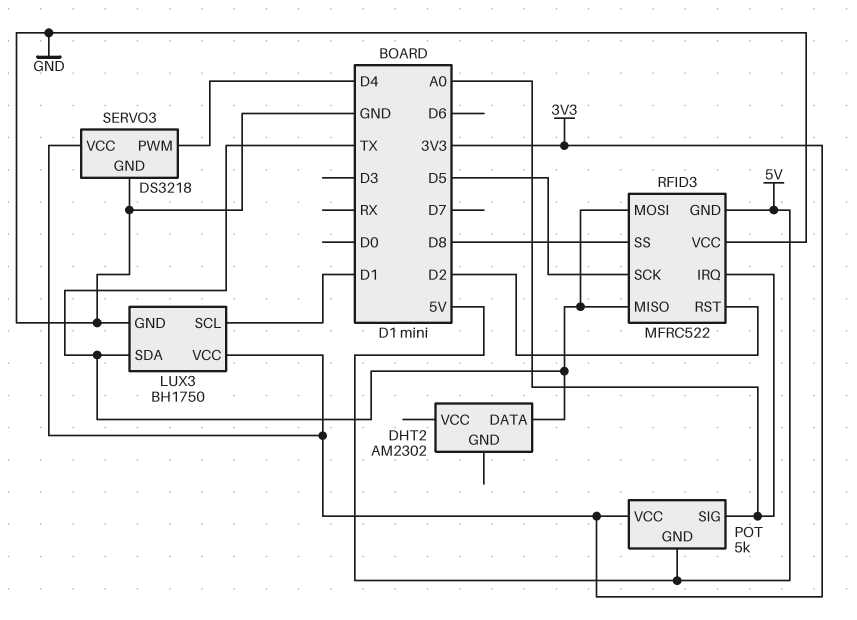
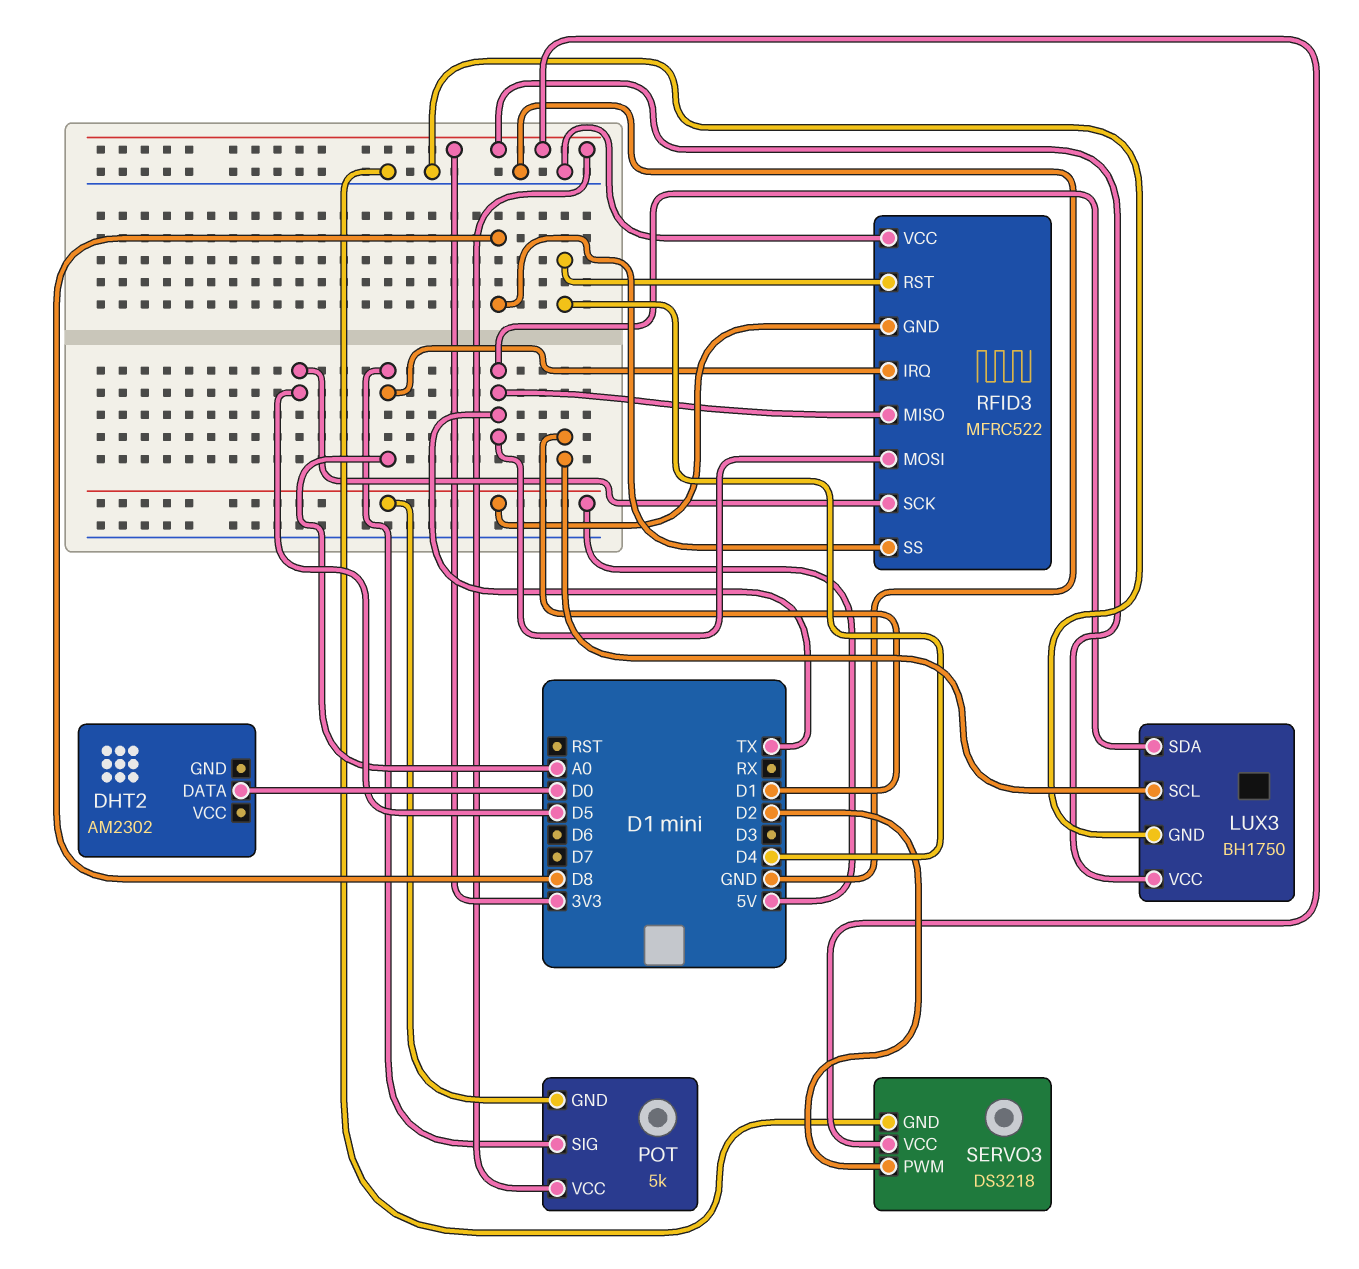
DHT2 pin DATA: TX -> D0
RFID3 pin RST: D2 -> D4
SERVO3 pin PWM: D4 -> D2

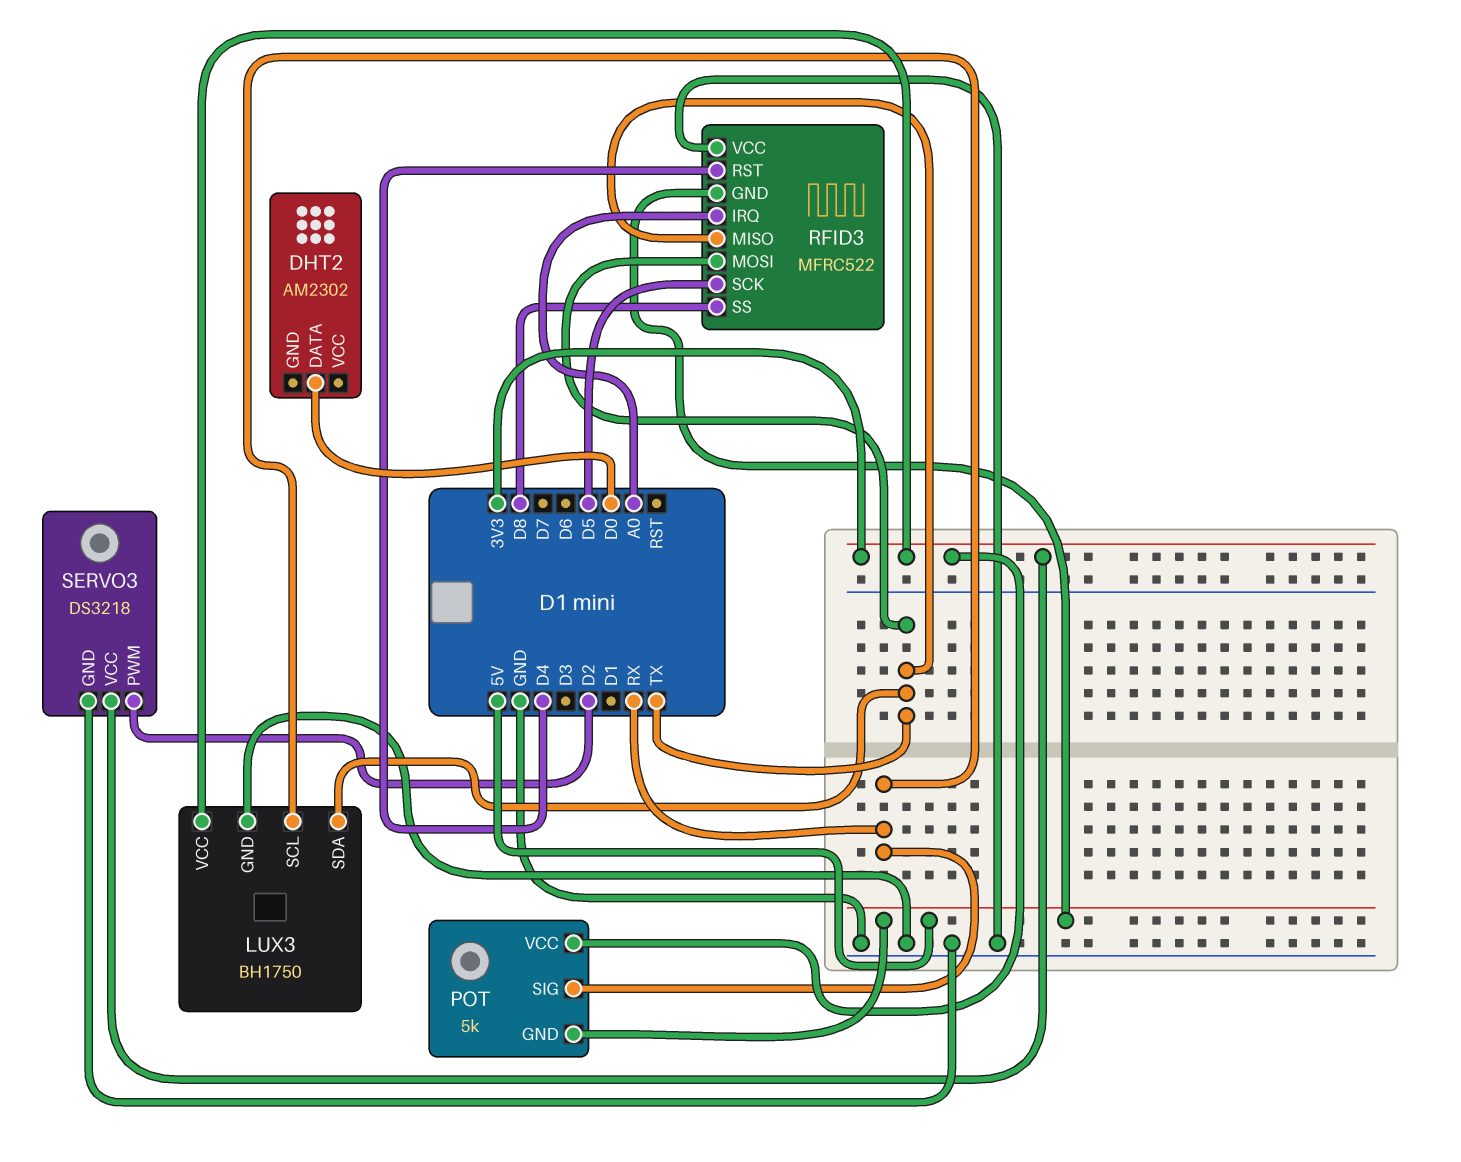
LUX3 pin SCL: D1 -> RX
POT pin SIG: A0 -> RX

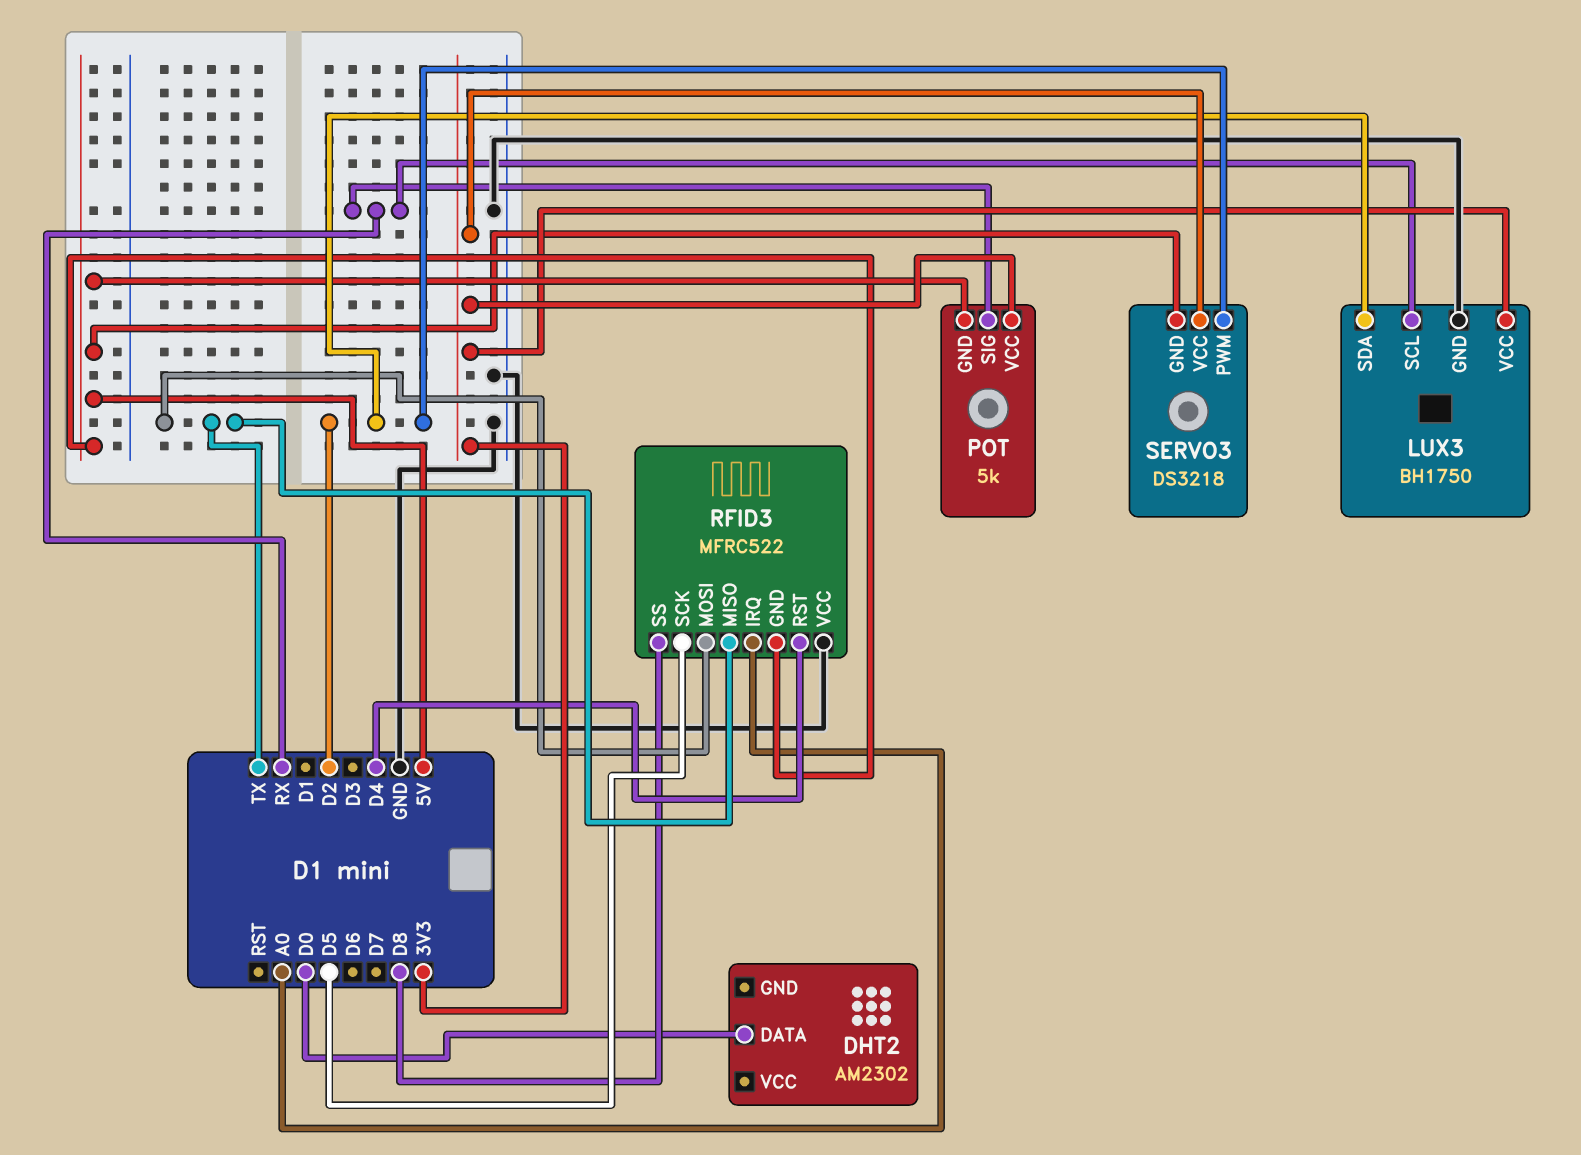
LUX3 pin SDA: TX -> D2
SERVO3 pin GND: GND -> 5V

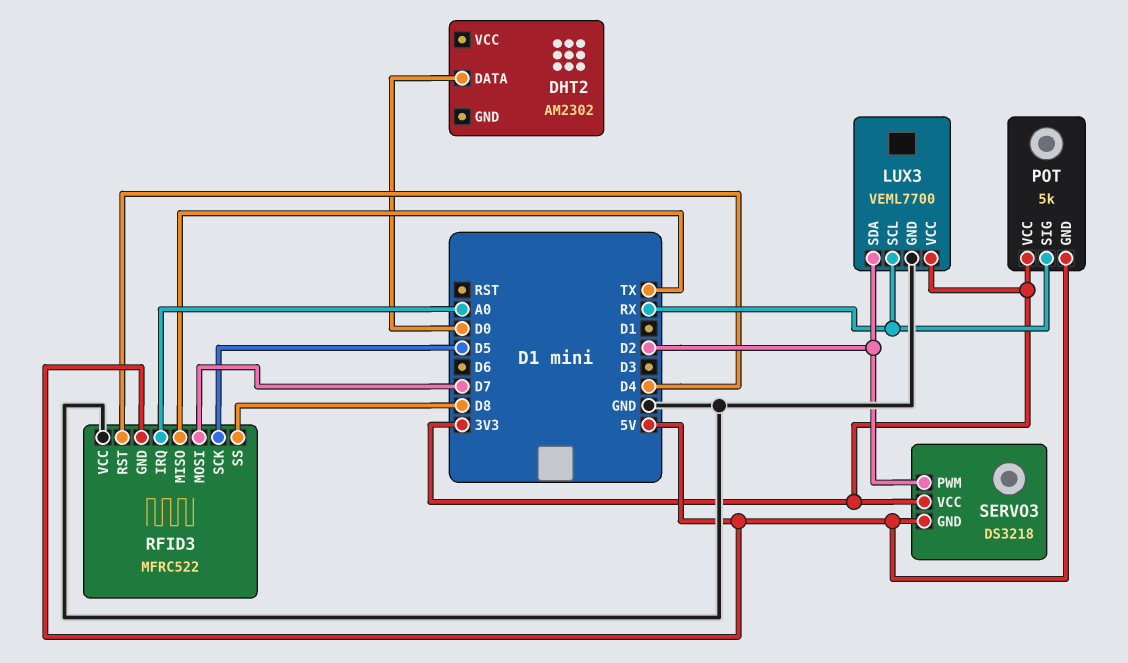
LUX3: BH1750 -> VEML7700
RFID3 pin MOSI: TX -> D7

